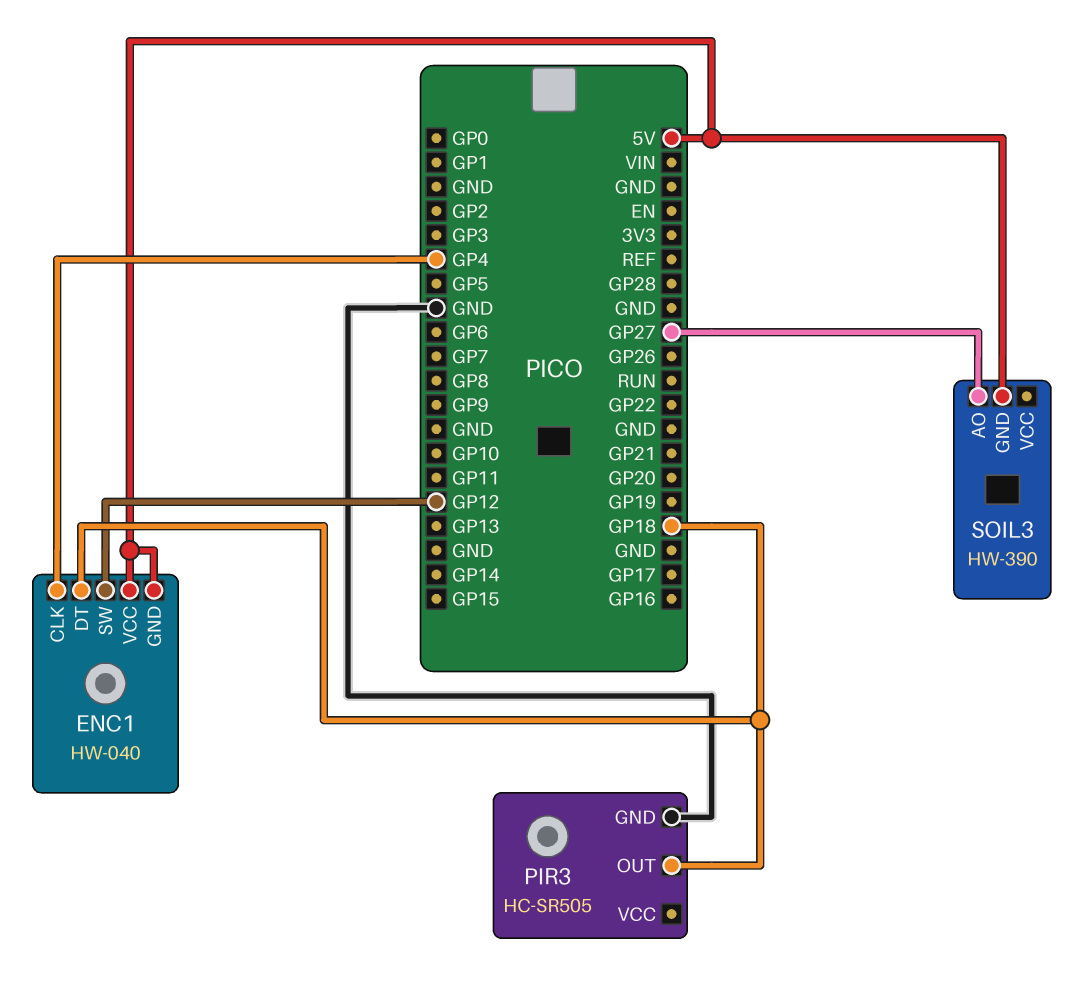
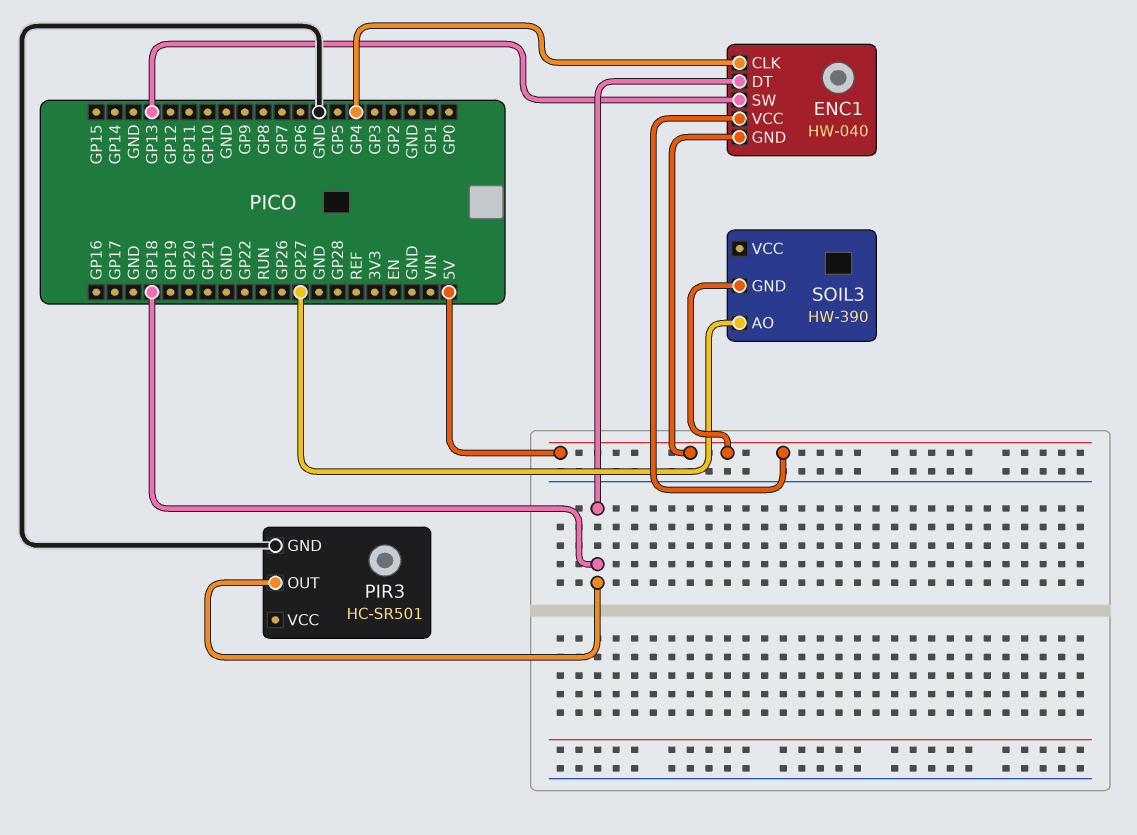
ENC1 pin SW: GP12 -> GP13
PIR3: HC-SR505 -> HC-SR501

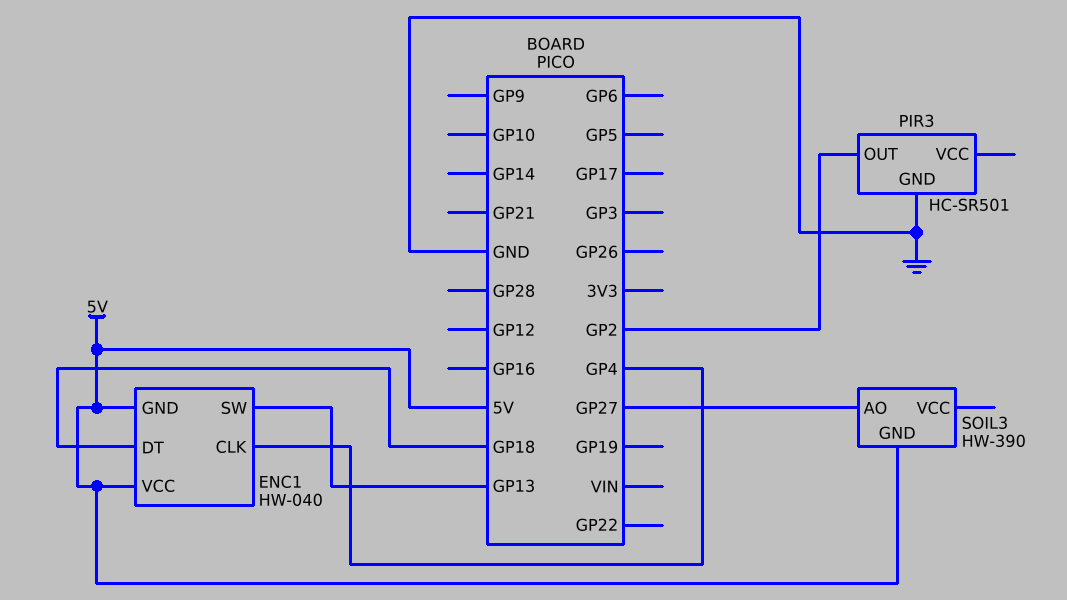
PIR3 pin OUT: GP18 -> GP2

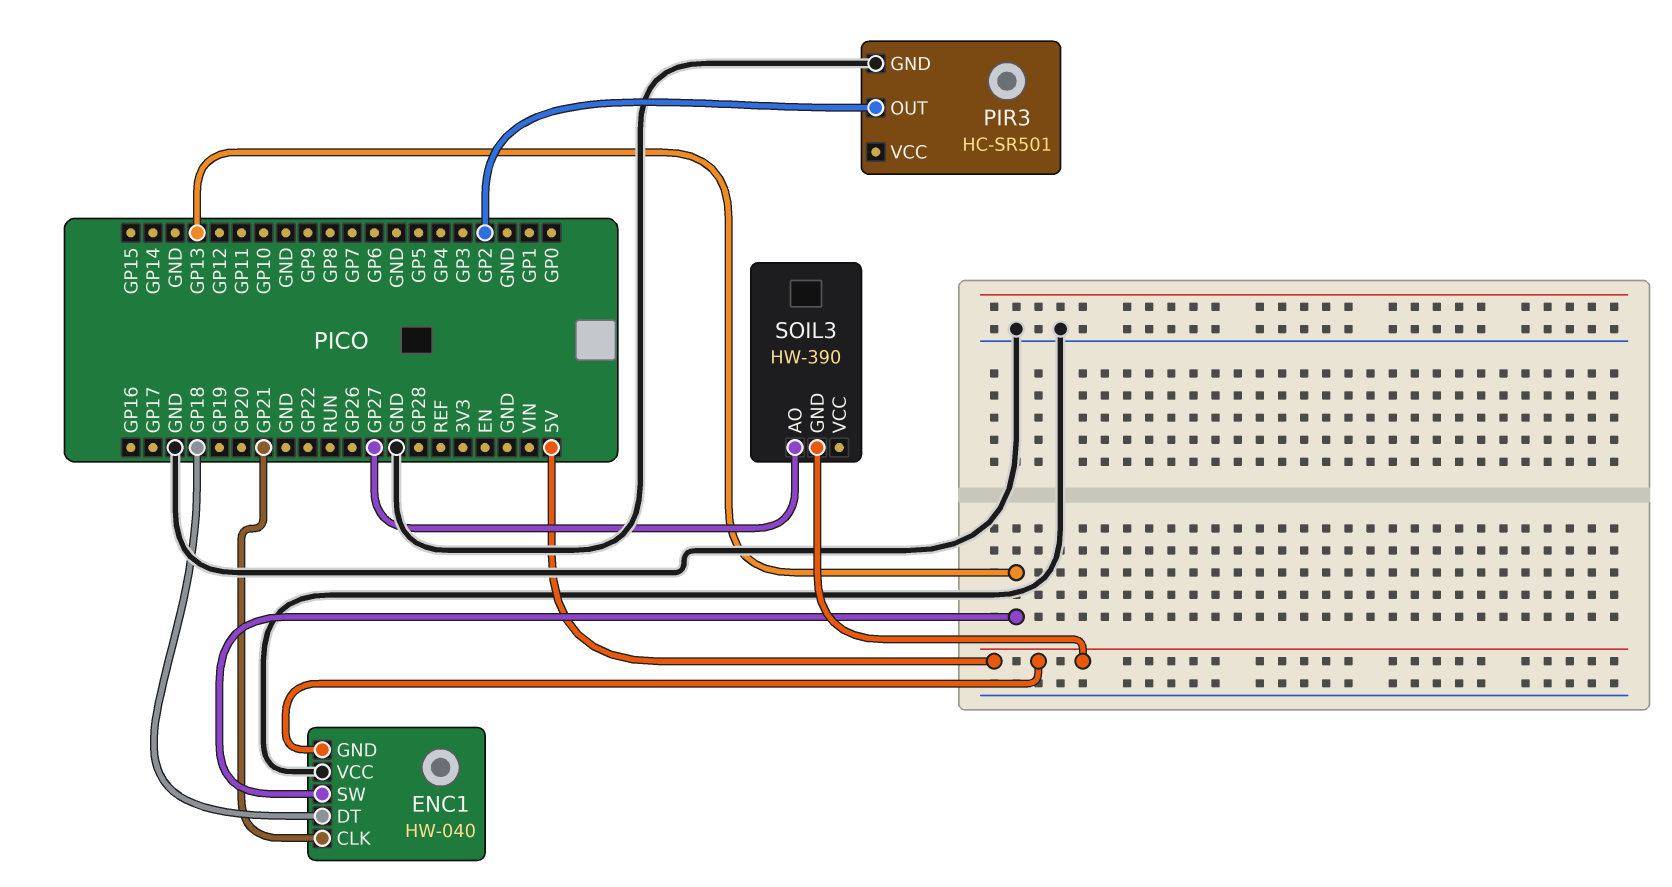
ENC1 pin CLK: GP4 -> GP21
ENC1 pin VCC: 5V -> GND

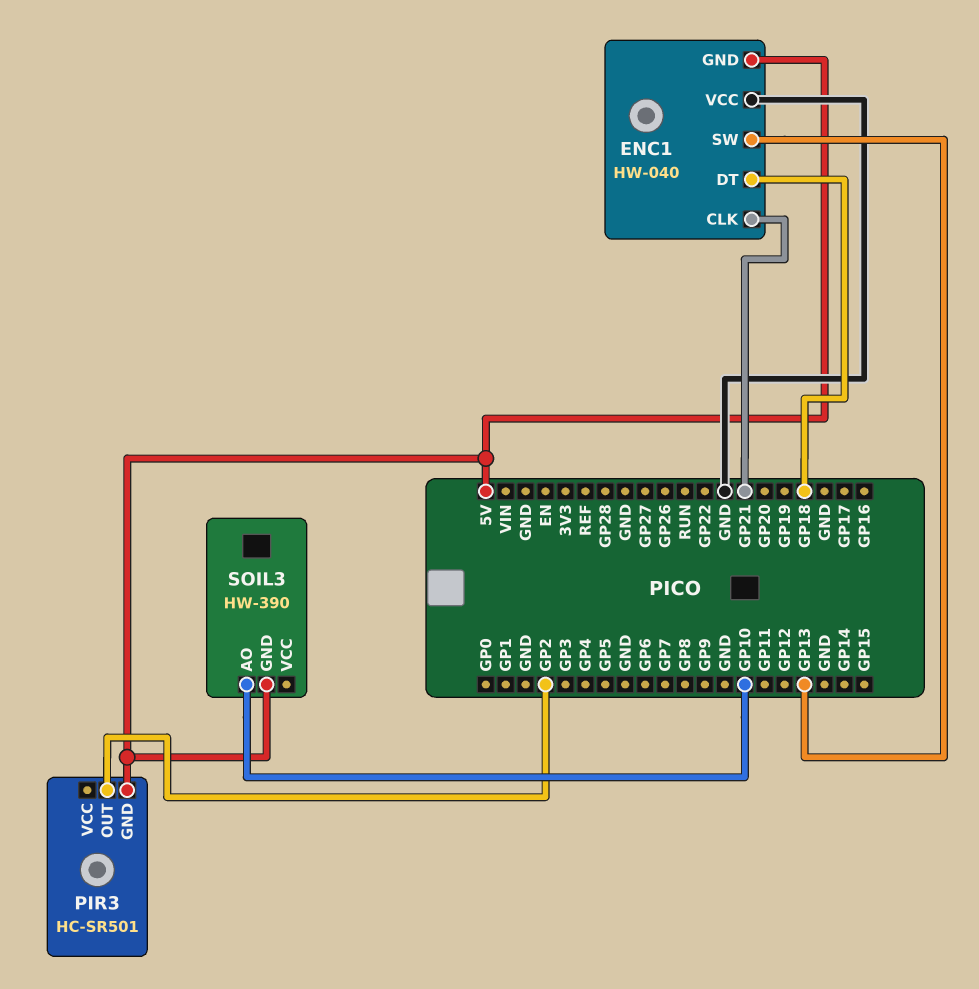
PIR3 pin GND: GND -> 5V
SOIL3 pin AO: GP27 -> GP10

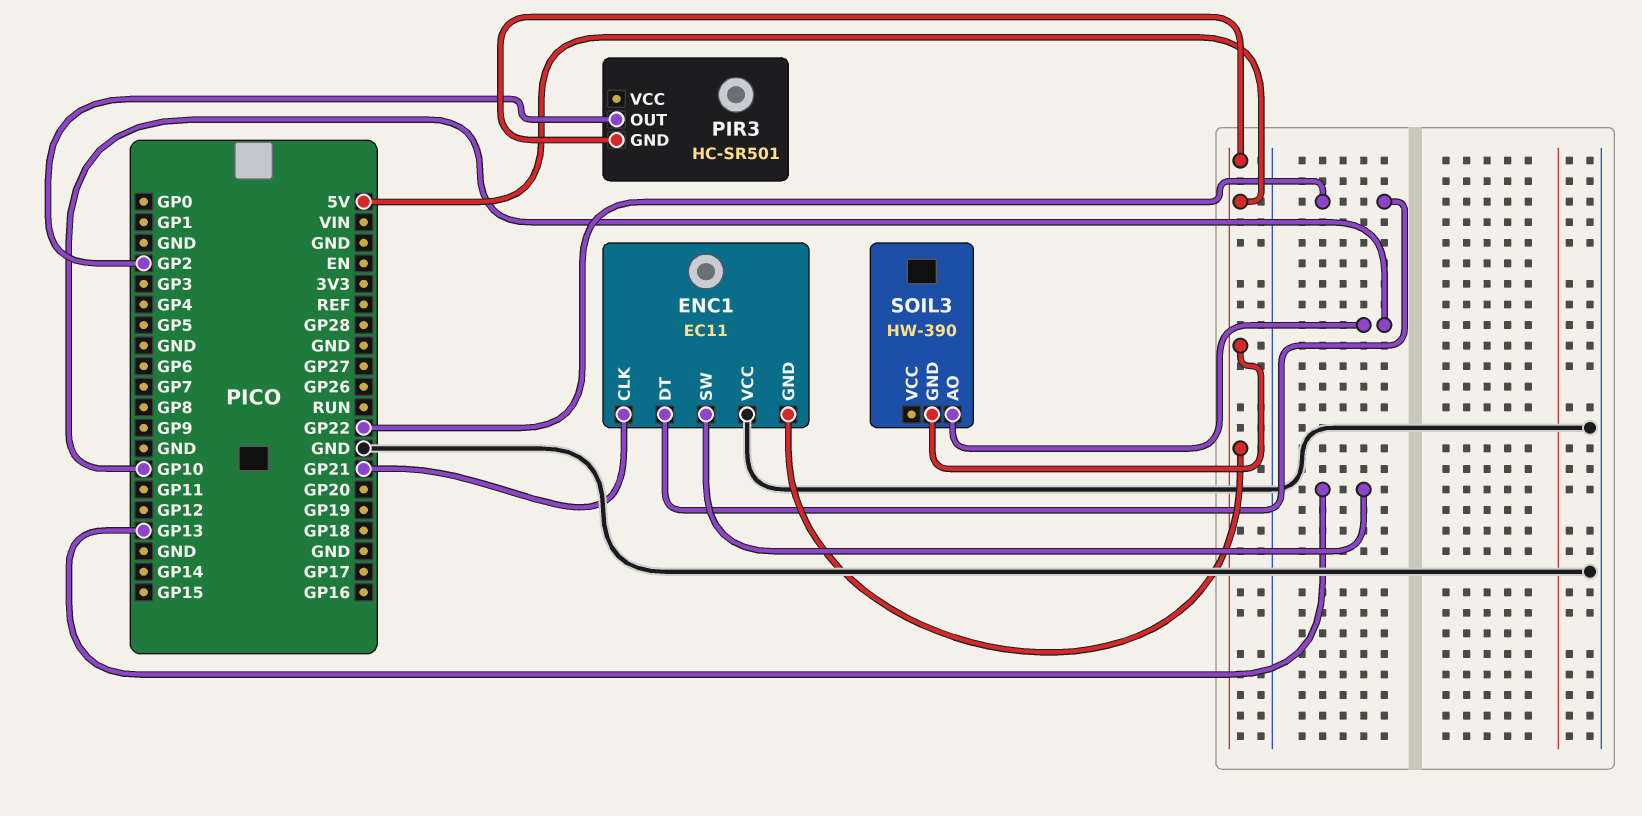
ENC1: HW-040 -> EC11
ENC1 pin DT: GP18 -> GP22

